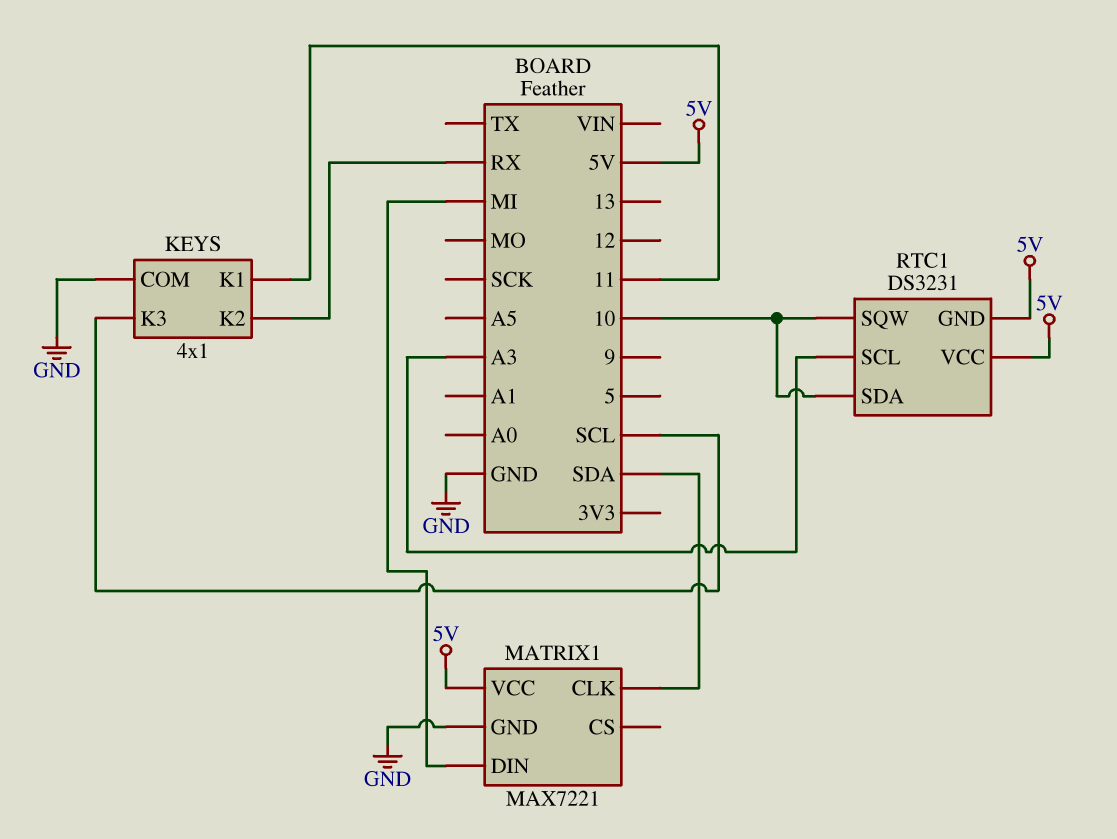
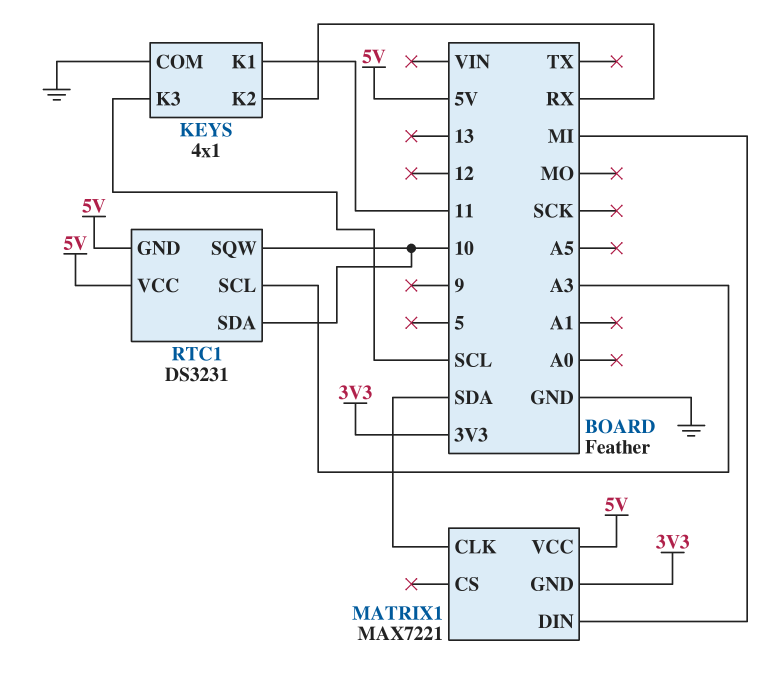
MATRIX1 pin GND: GND -> 3V3

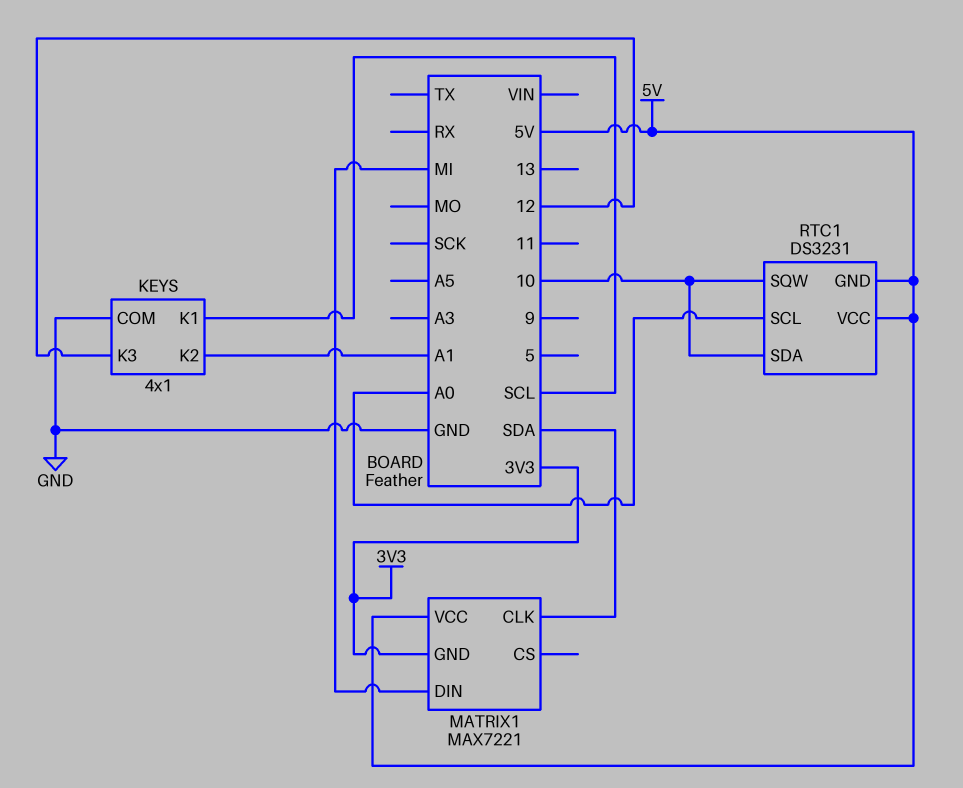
KEYS pin K1: 11 -> SCL
KEYS pin K2: RX -> A1
KEYS pin K3: SCL -> 12
RTC1 pin SCL: A3 -> A0

